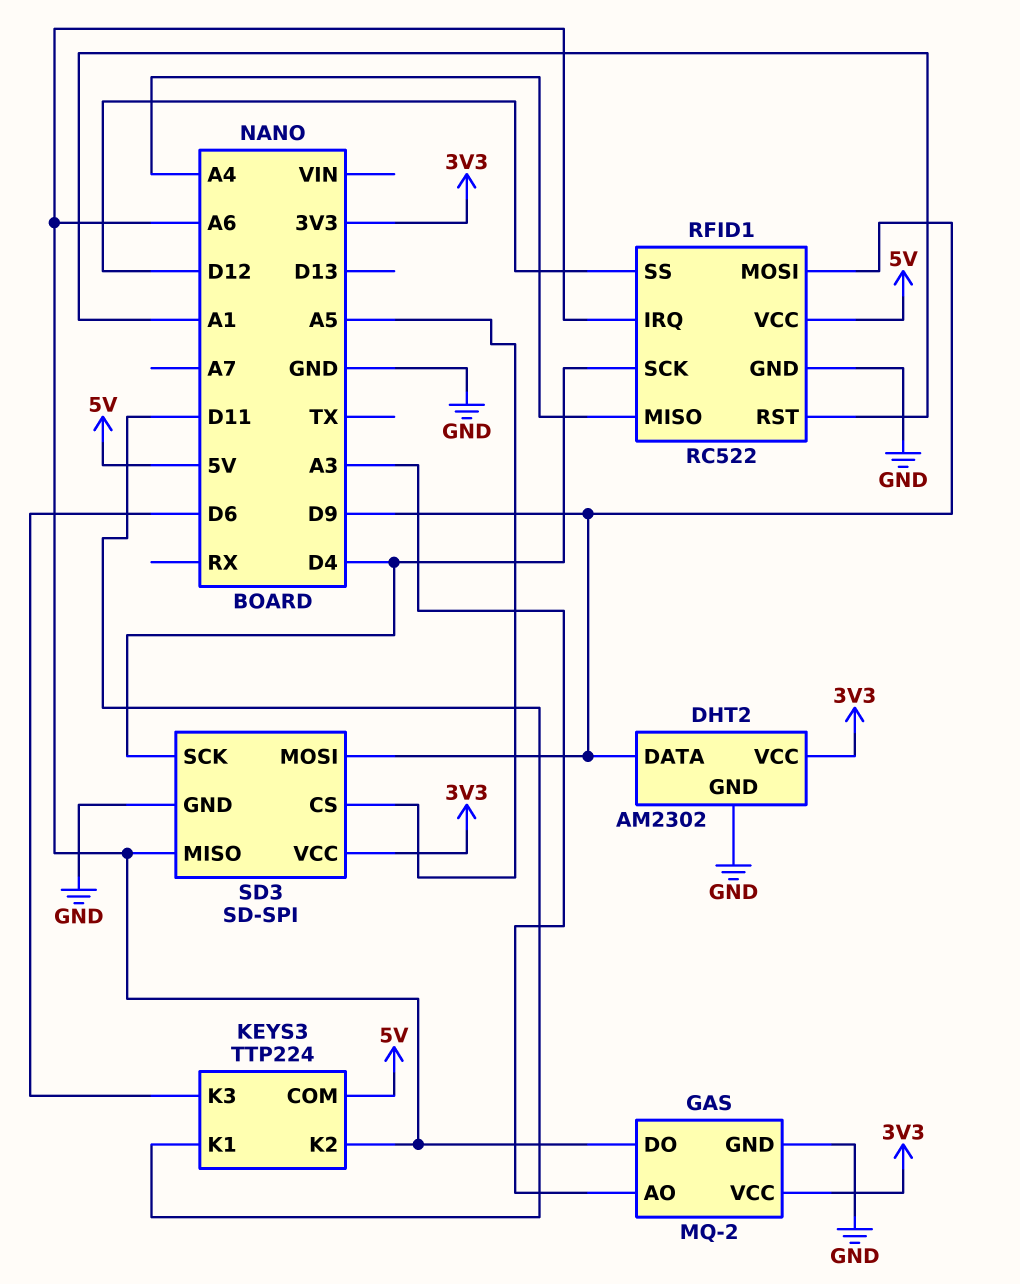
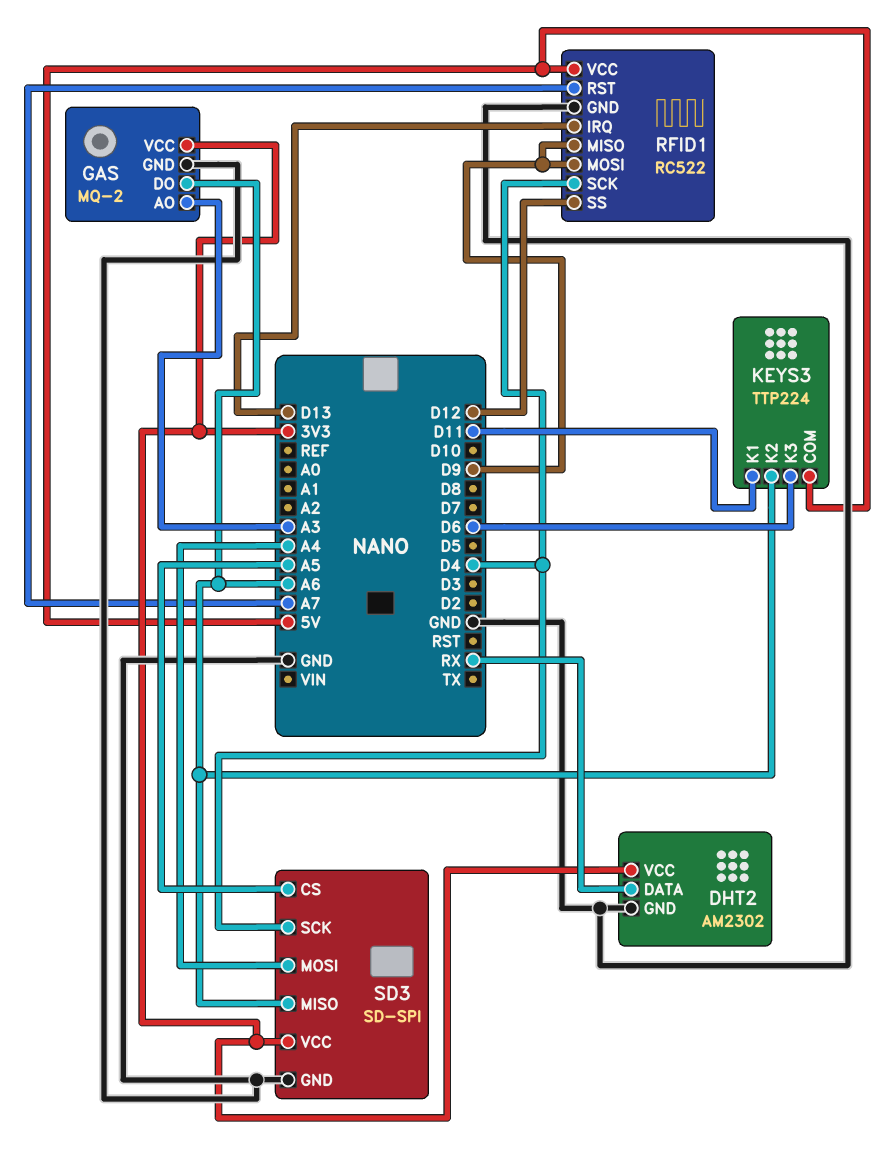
DHT2 pin DATA: D9 -> RX
RFID1 pin IRQ: A6 -> D13
RFID1 pin MISO: A4 -> D9
RFID1 pin RST: A1 -> A7
SD3 pin MOSI: D9 -> A4

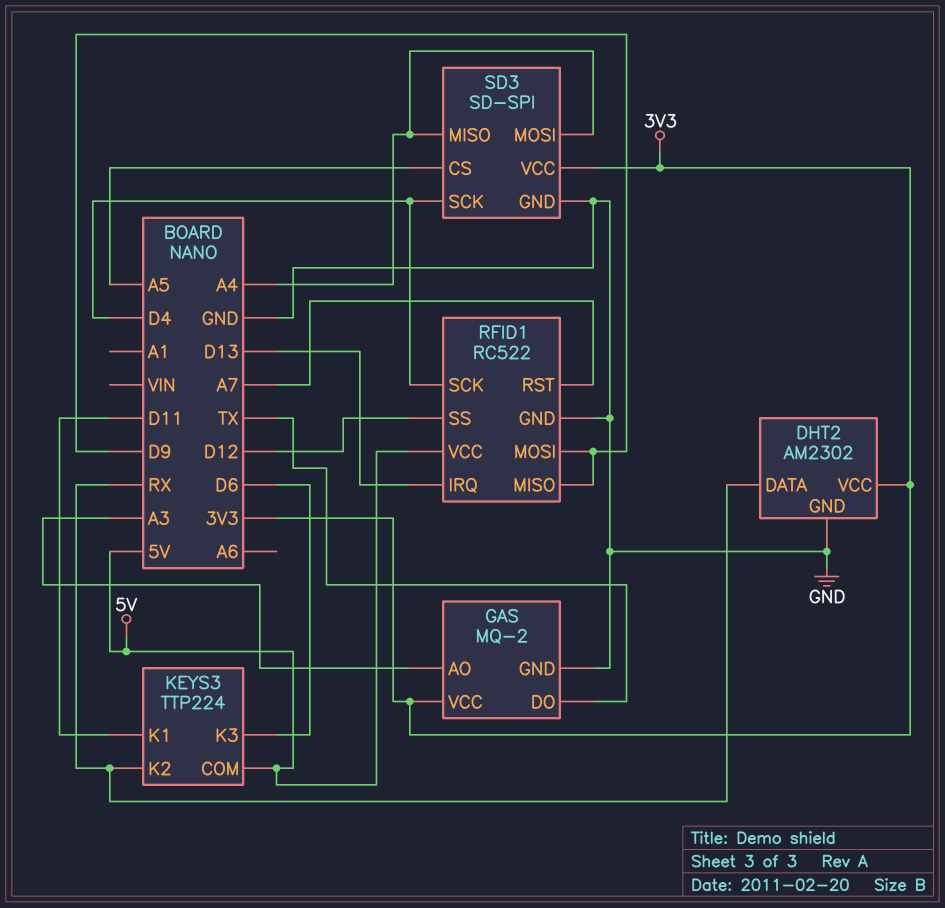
GAS pin DO: A6 -> TX
KEYS3 pin K2: A6 -> RX
SD3 pin MISO: A6 -> A4

